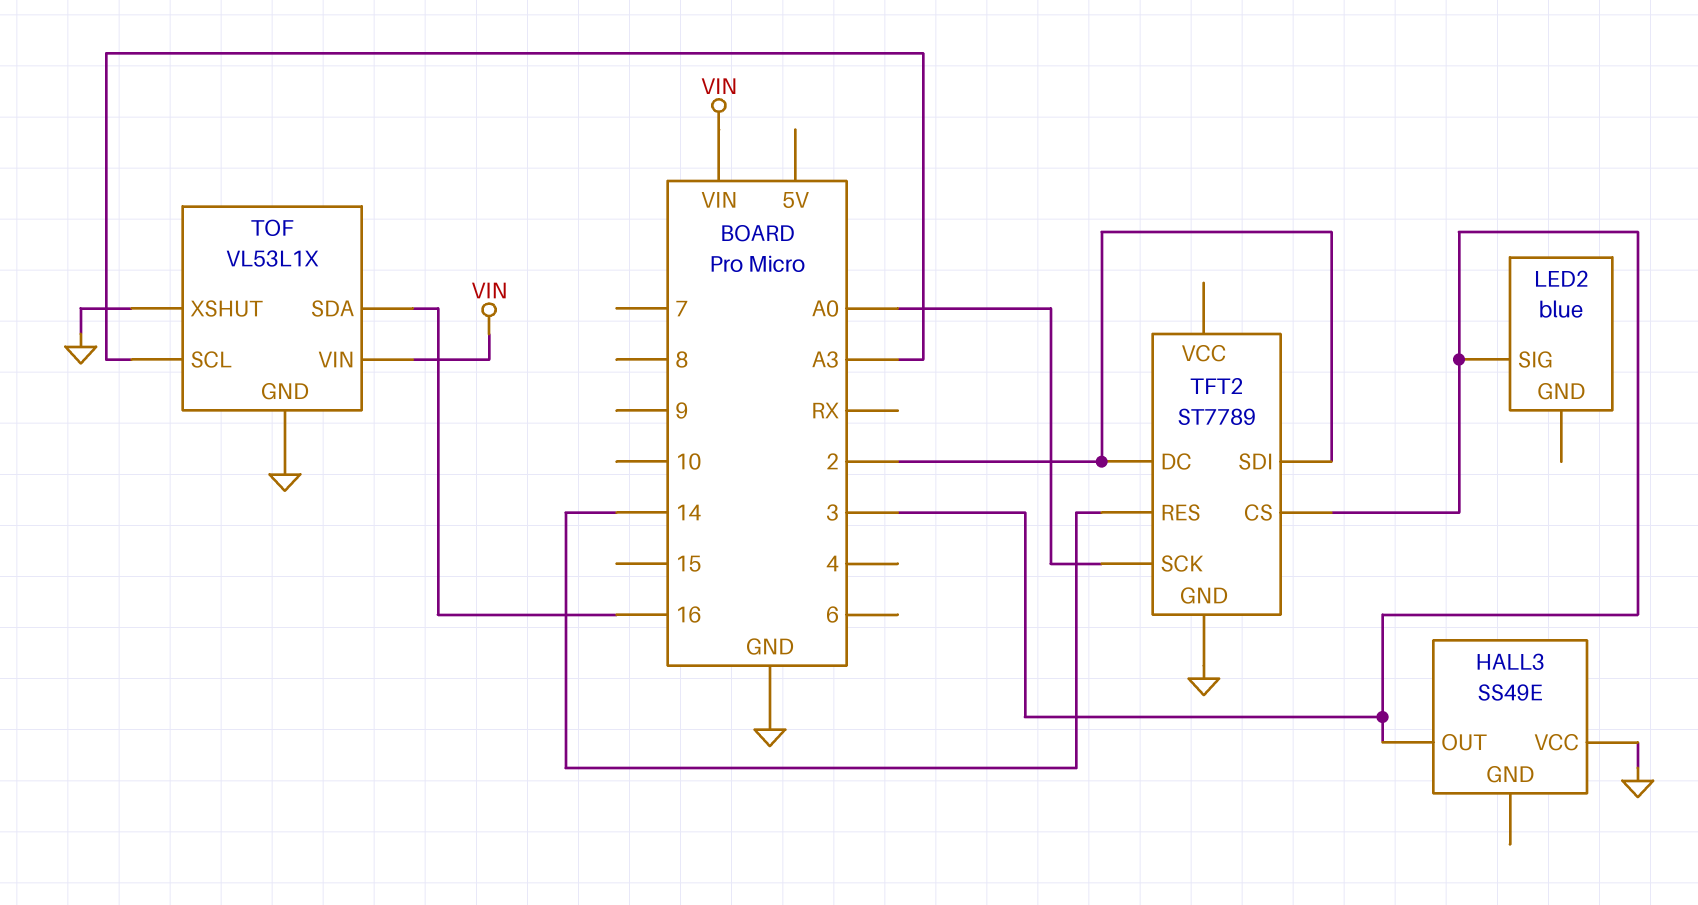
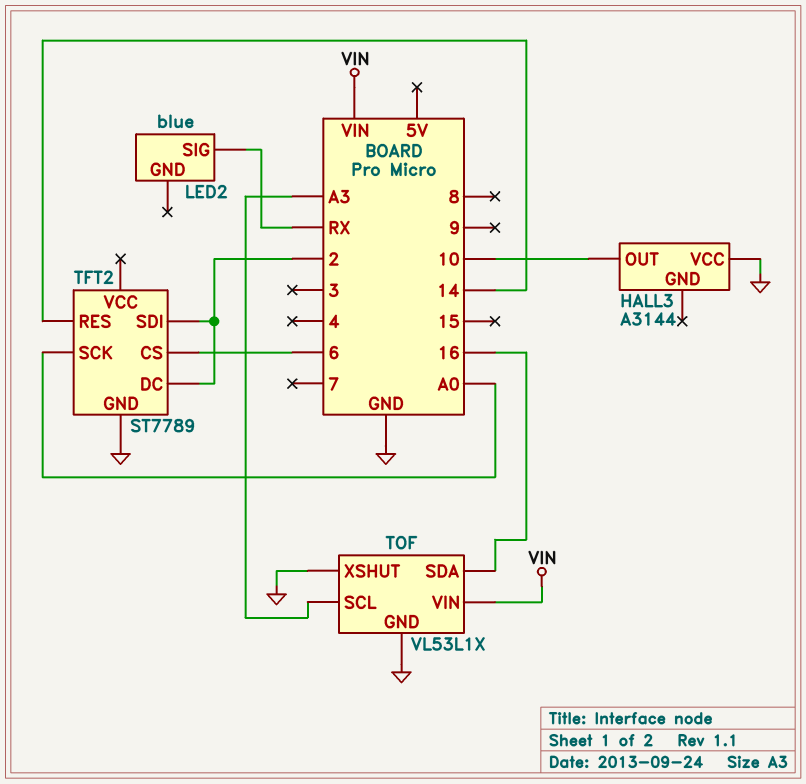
HALL3: SS49E -> A3144
HALL3 pin OUT: 3 -> 10
LED2 pin SIG: 3 -> RX
TFT2 pin CS: 3 -> 6

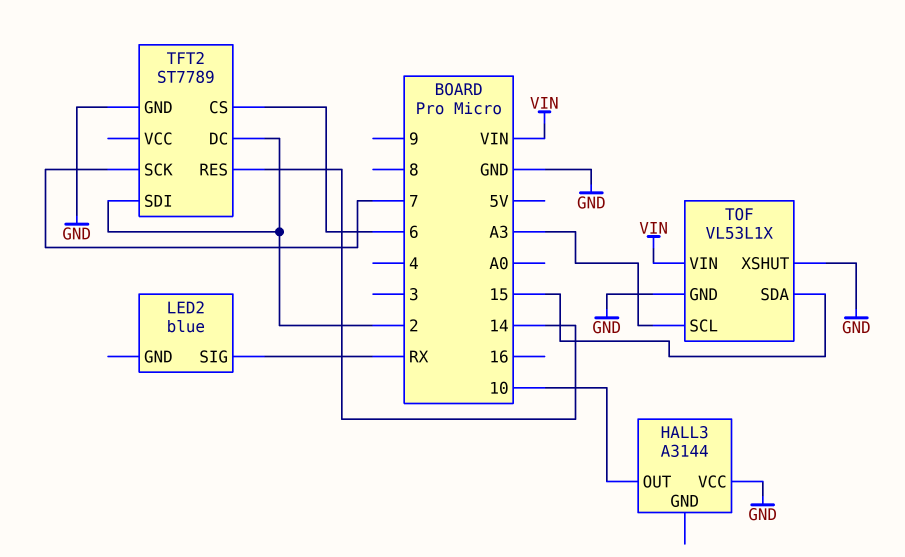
TFT2 pin SCK: A0 -> 7
TOF pin SDA: 16 -> 15

